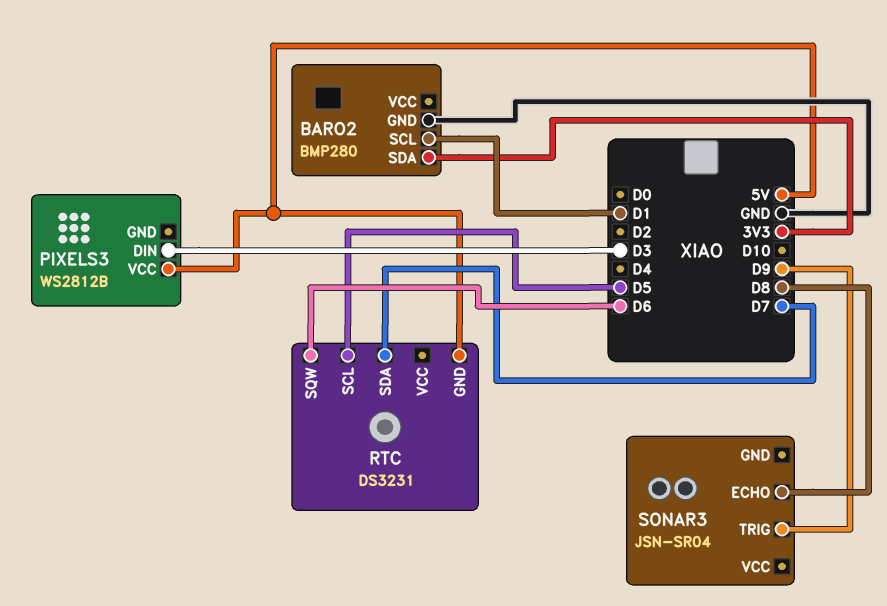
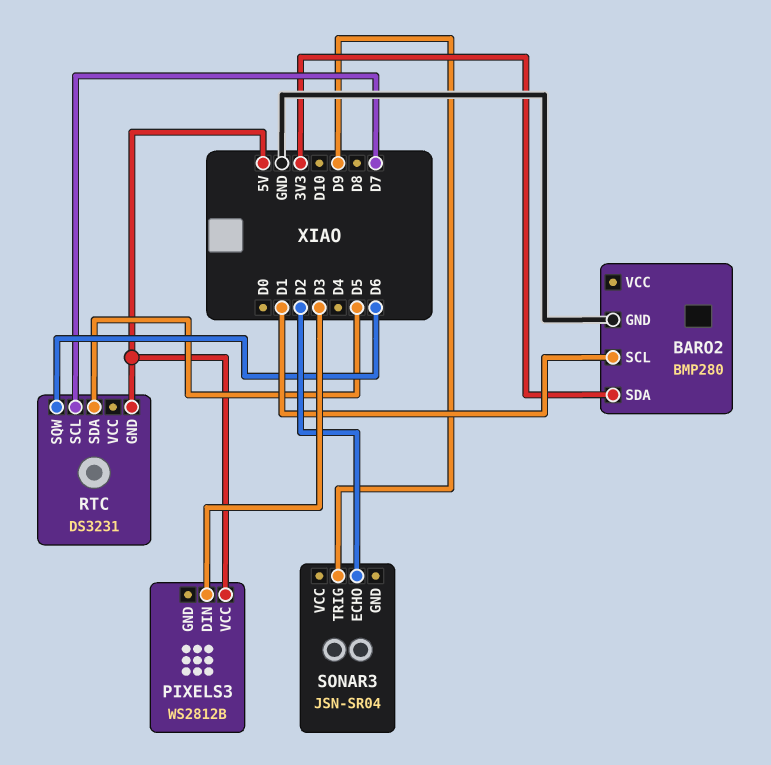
RTC pin SCL: D5 -> D7
RTC pin SDA: D7 -> D5
SONAR3 pin ECHO: D8 -> D2

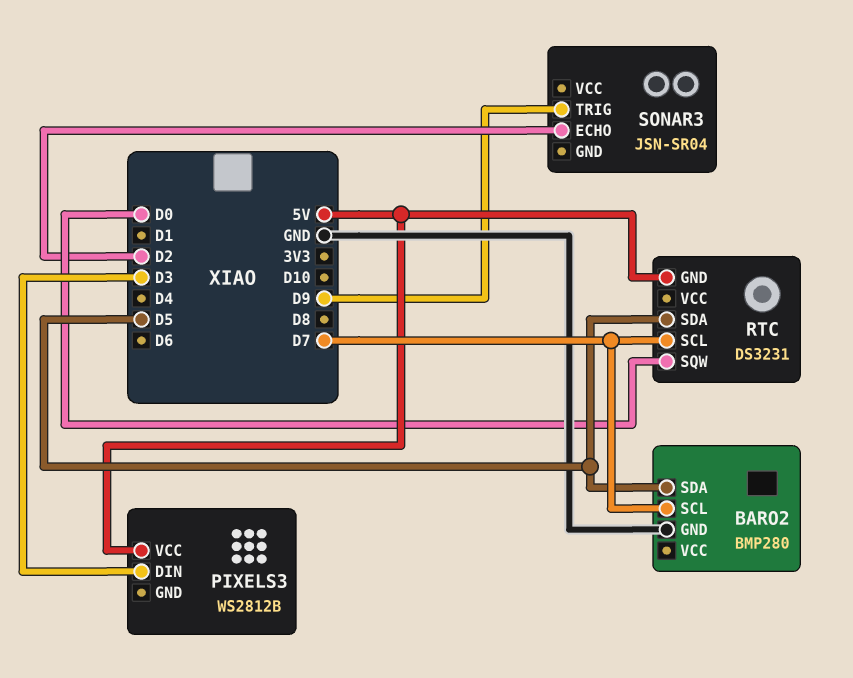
BARO2 pin SCL: D1 -> D7
BARO2 pin SDA: 3V3 -> D5
RTC pin SQW: D6 -> D0

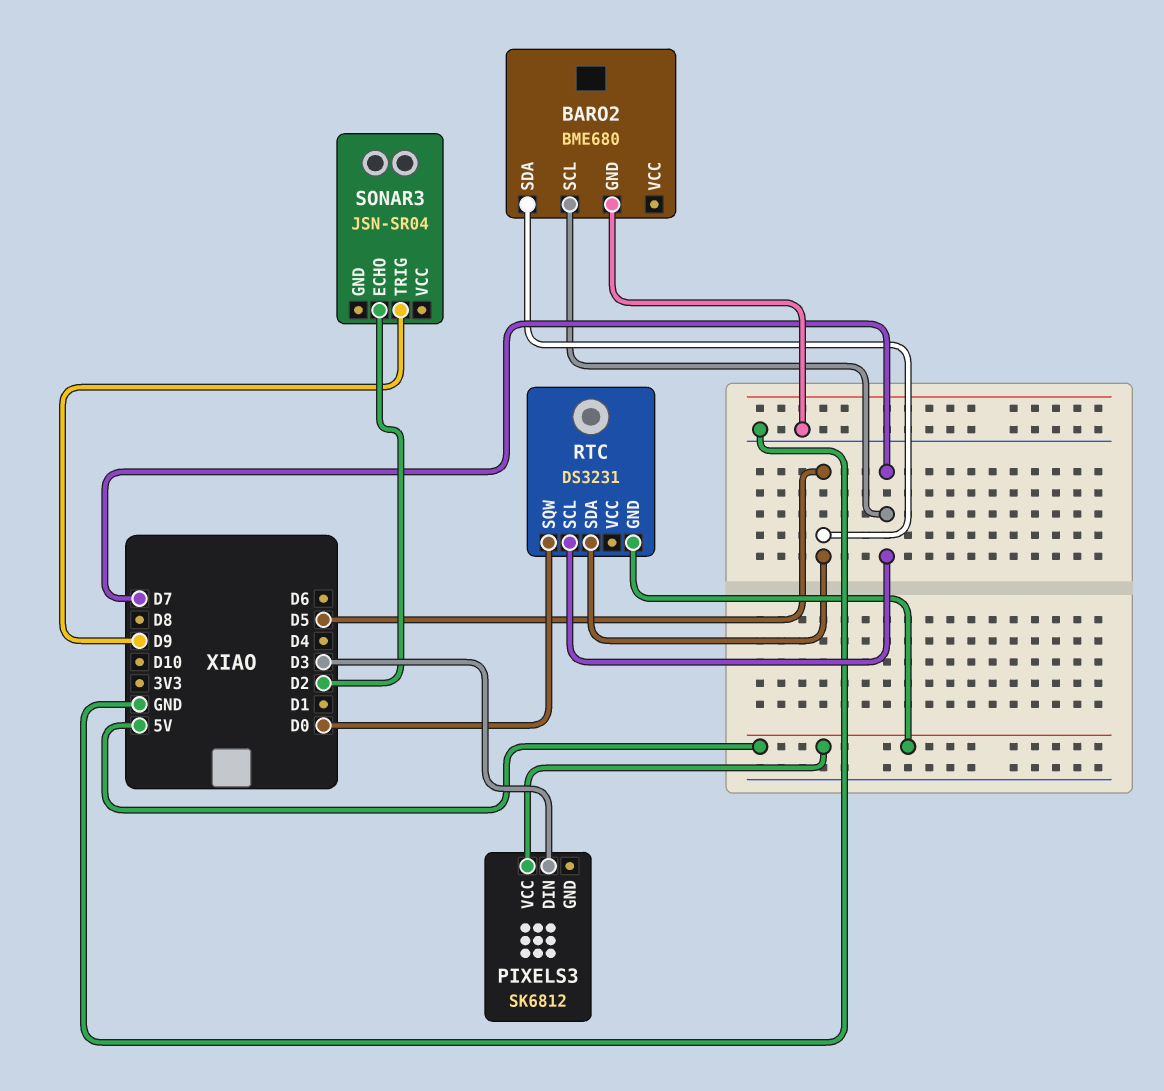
BARO2: BMP280 -> BME680
PIXELS3: WS2812B -> SK6812

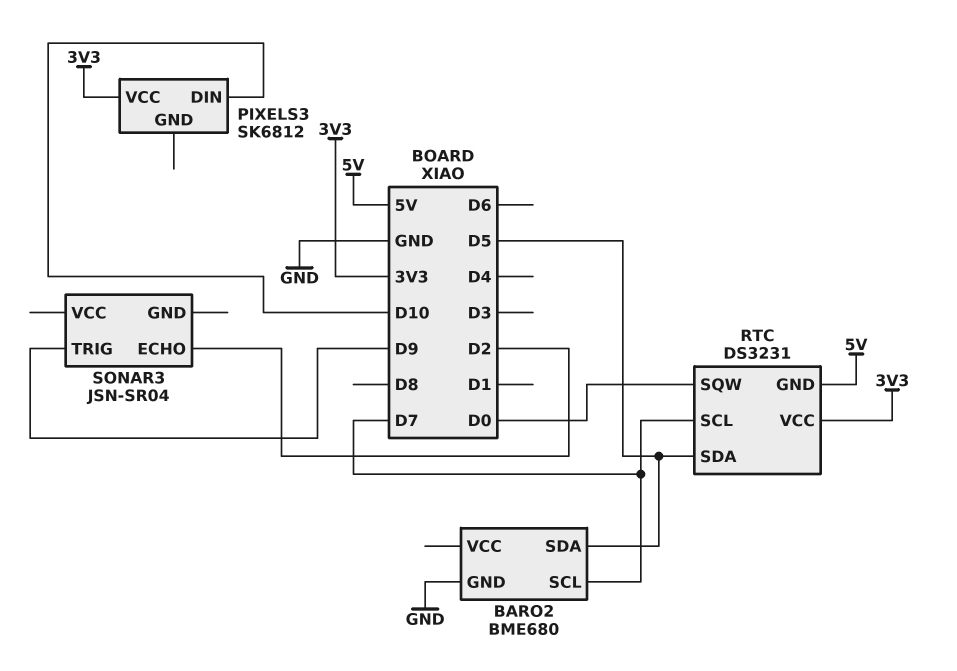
PIXELS3 pin DIN: D3 -> D10
PIXELS3 pin VCC: 5V -> 3V3
RTC pin VCC: none -> 3V3

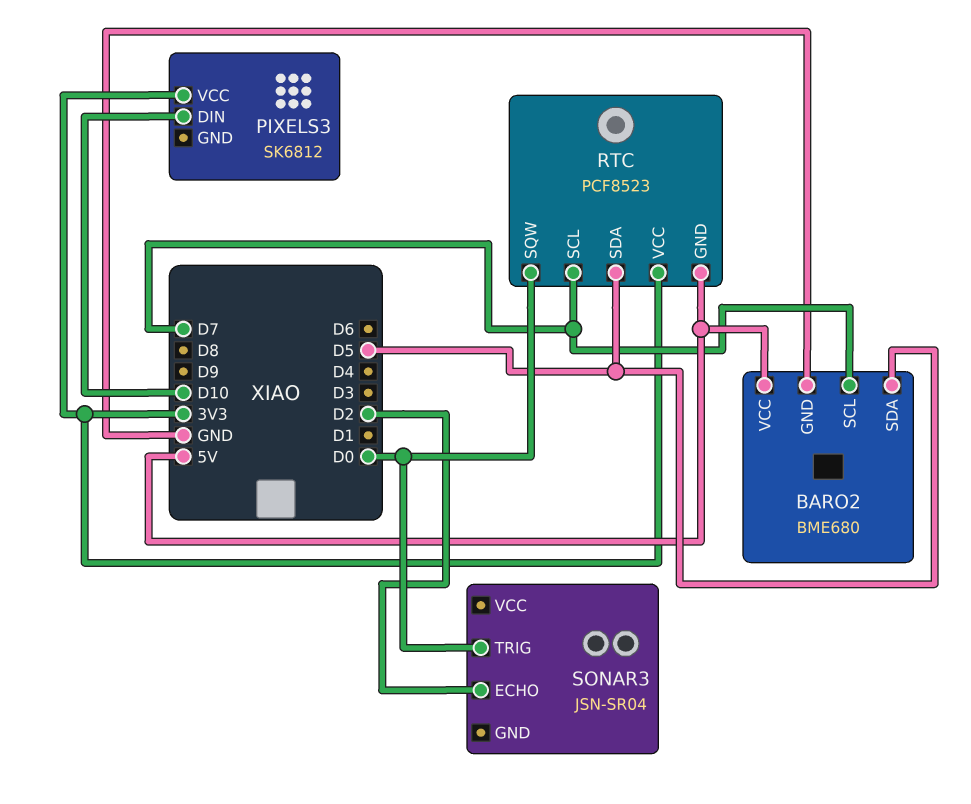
BARO2 pin VCC: none -> 5V
RTC: DS3231 -> PCF8523
SONAR3 pin TRIG: D9 -> D0

